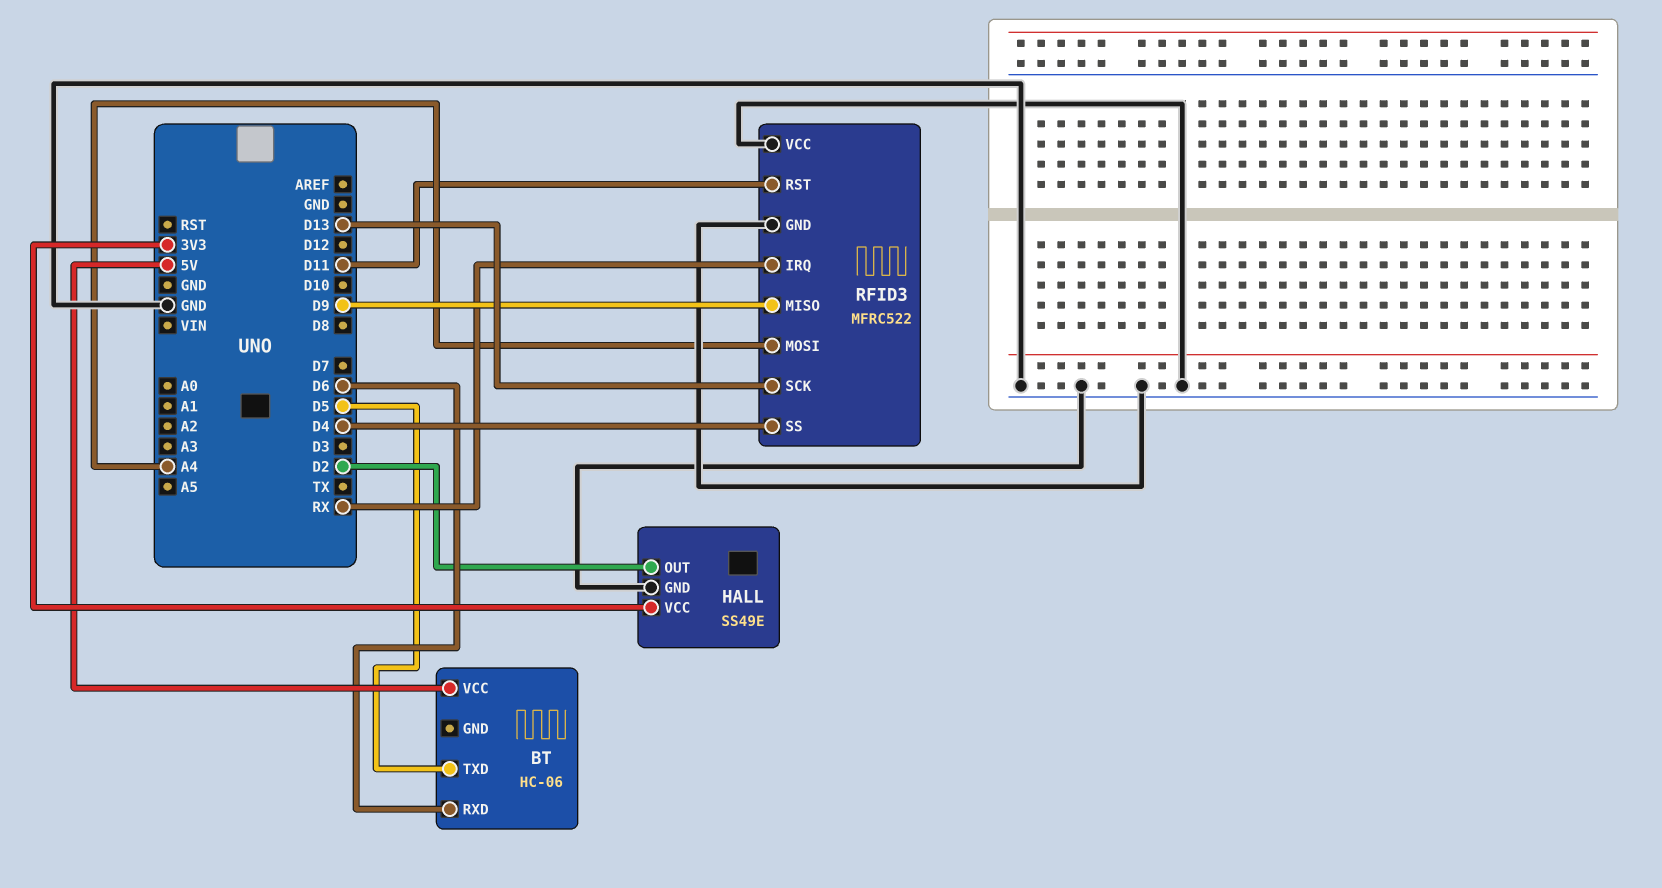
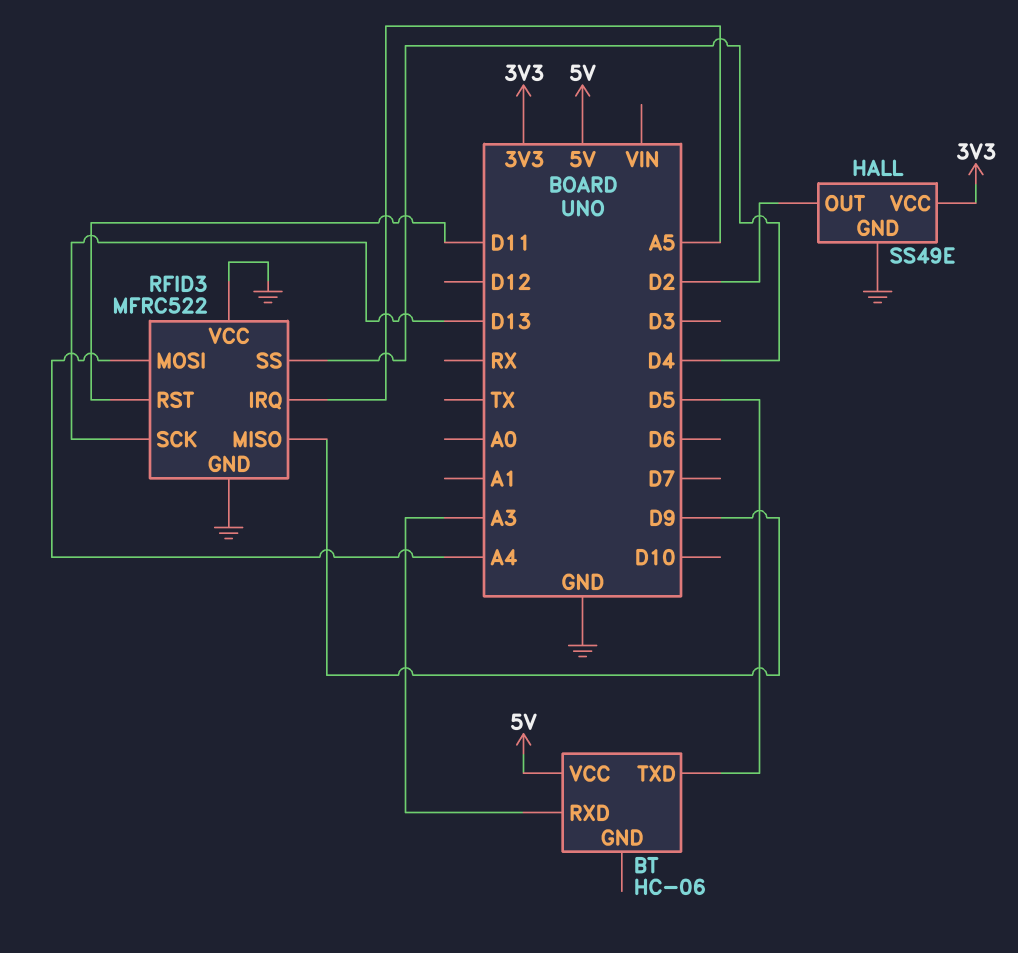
BT pin RXD: D6 -> A3
RFID3 pin IRQ: RX -> A5

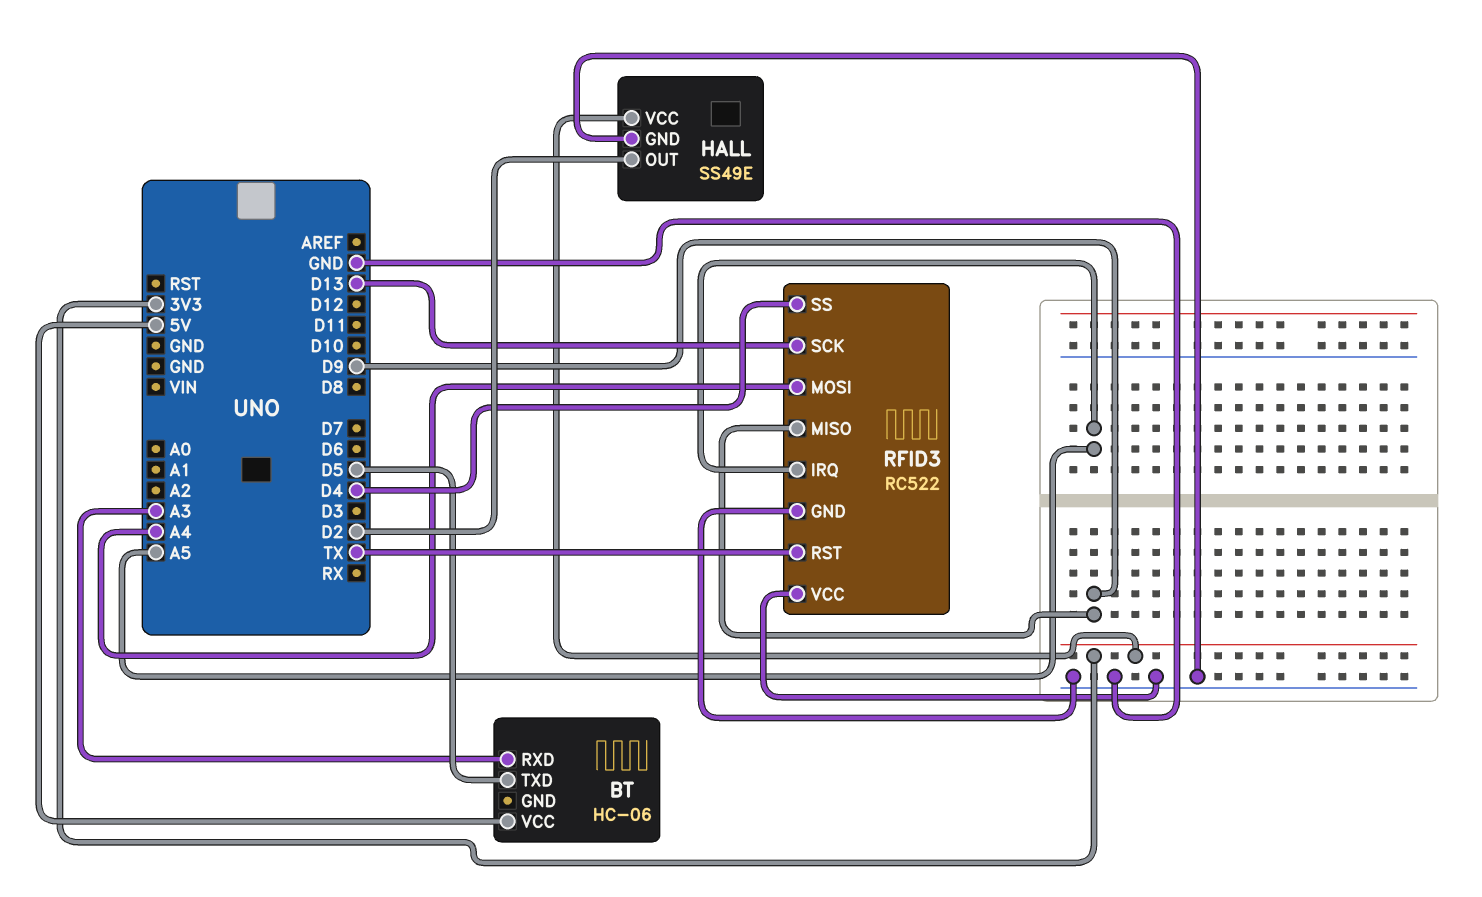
RFID3: MFRC522 -> RC522
RFID3 pin RST: D11 -> TX

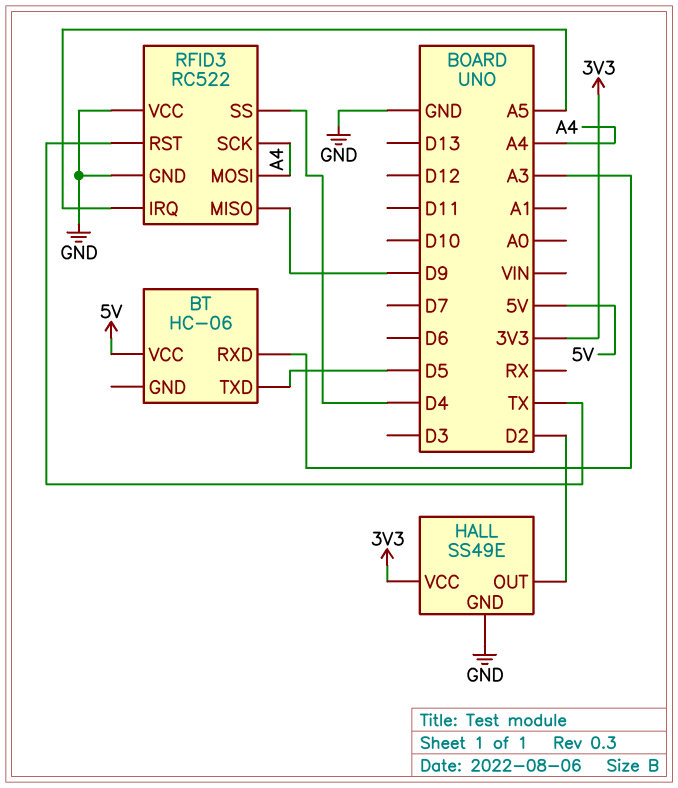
RFID3 pin SCK: D13 -> A4

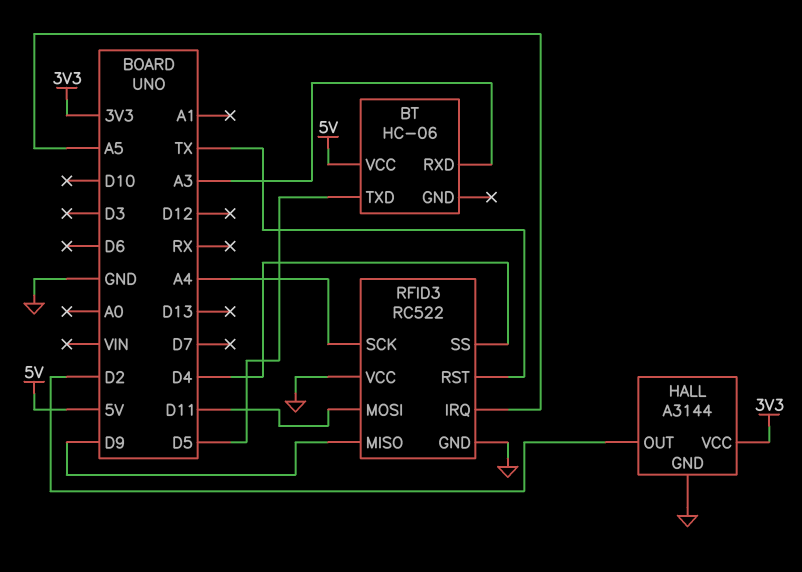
HALL: SS49E -> A3144
RFID3 pin MOSI: A4 -> D11

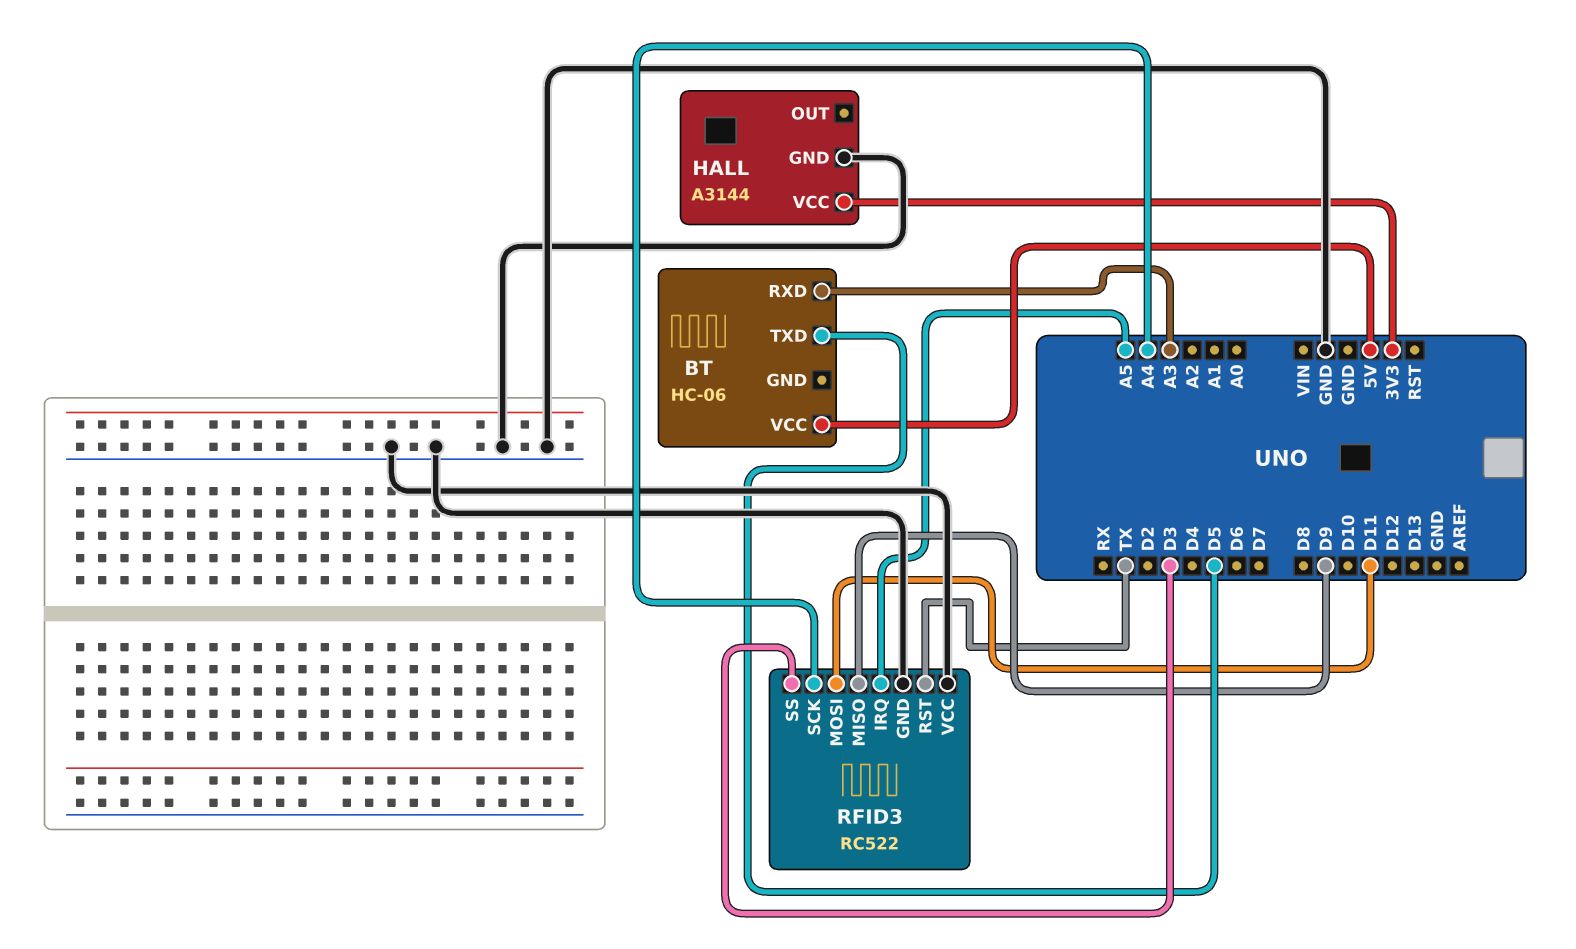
HALL pin OUT: D2 -> none
RFID3 pin SS: D4 -> D3

